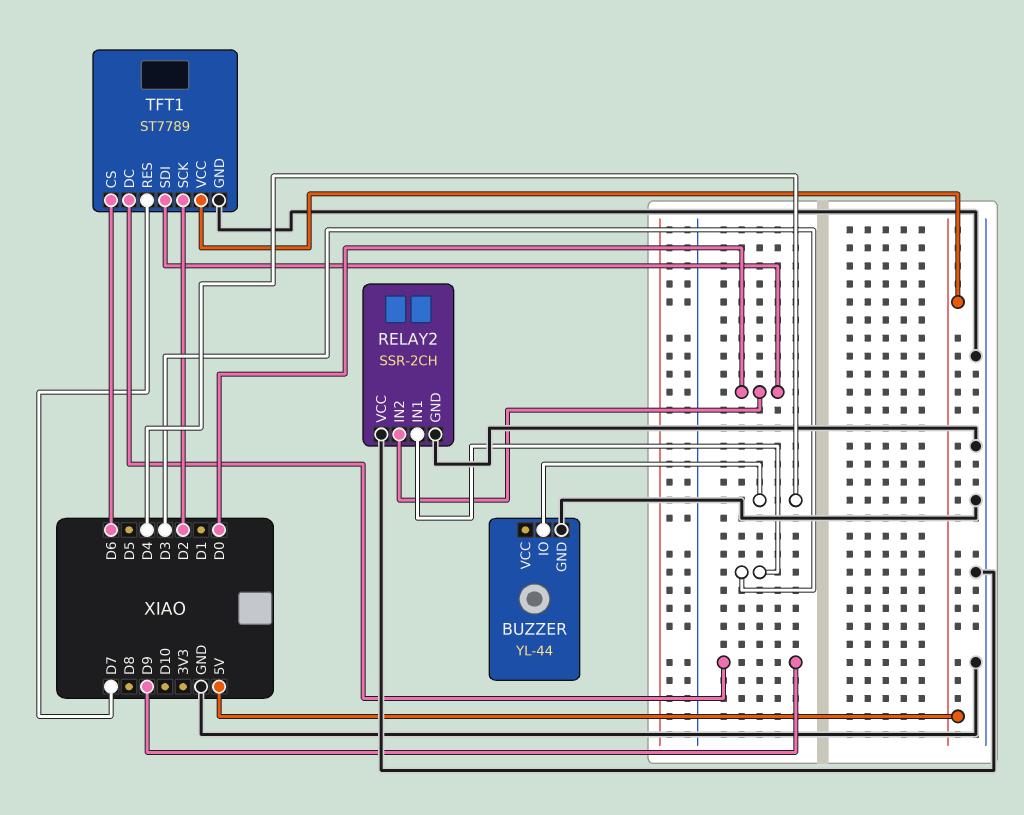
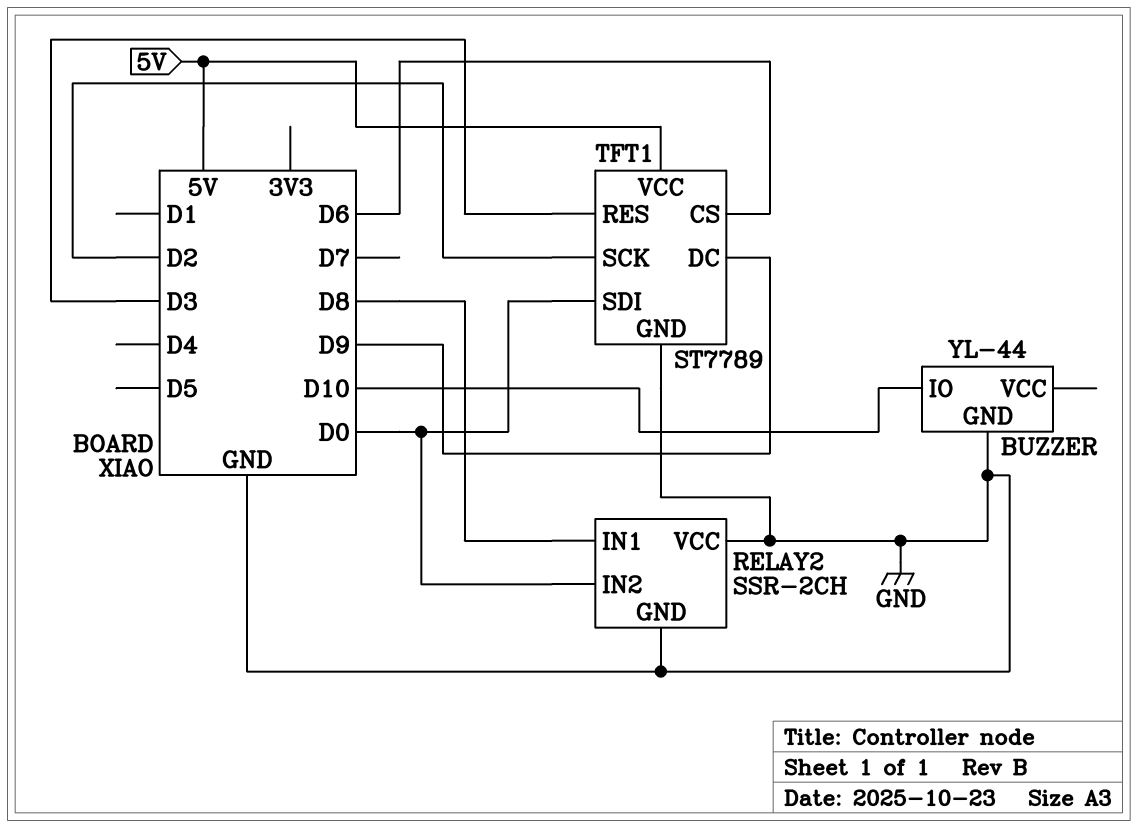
BUZZER pin IO: D4 -> D10
RELAY2 pin IN1: D3 -> D8
TFT1 pin RES: D7 -> D3

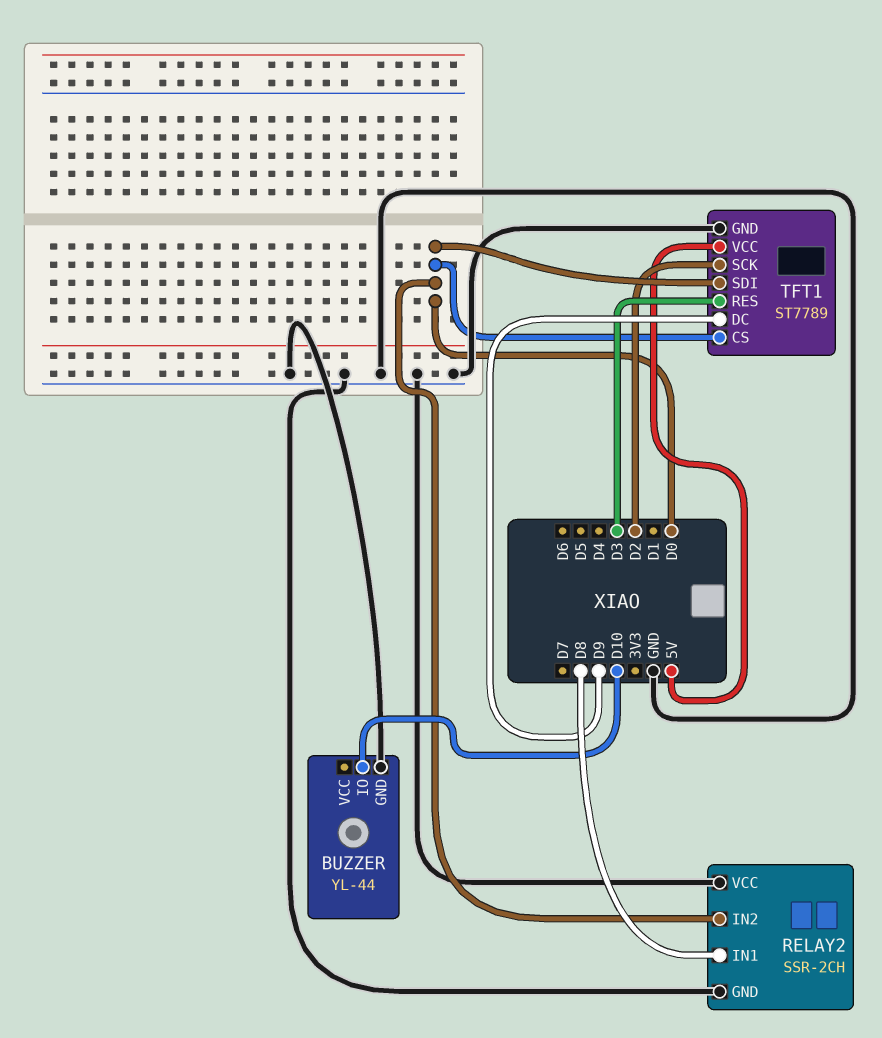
TFT1 pin CS: D6 -> D0

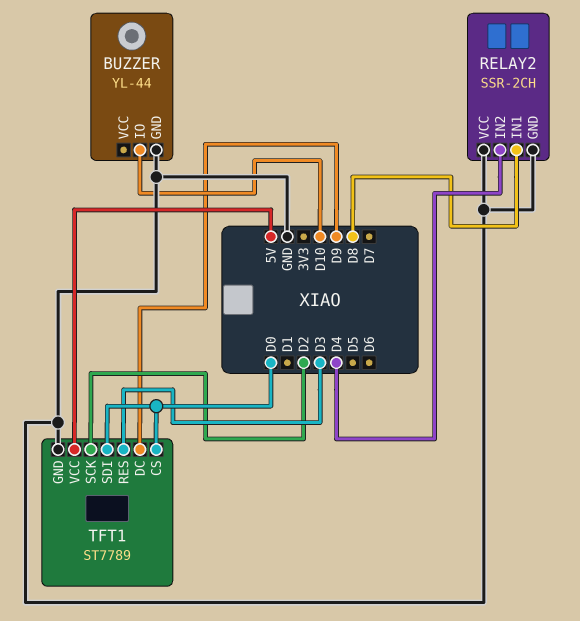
RELAY2 pin IN2: D0 -> D4

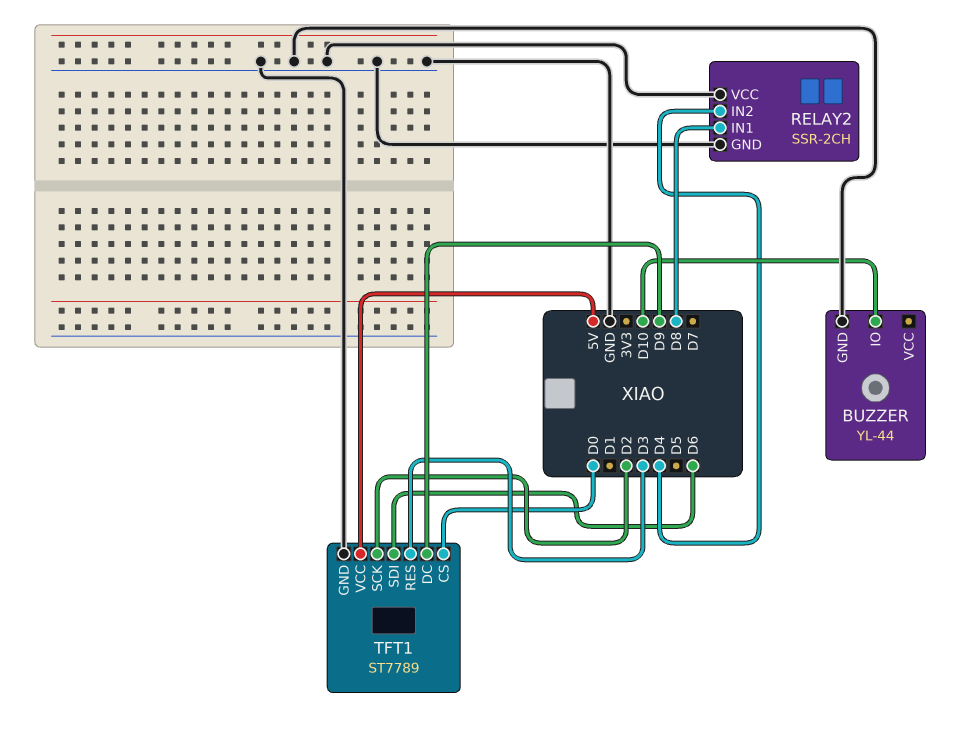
TFT1 pin SDI: D0 -> D6

